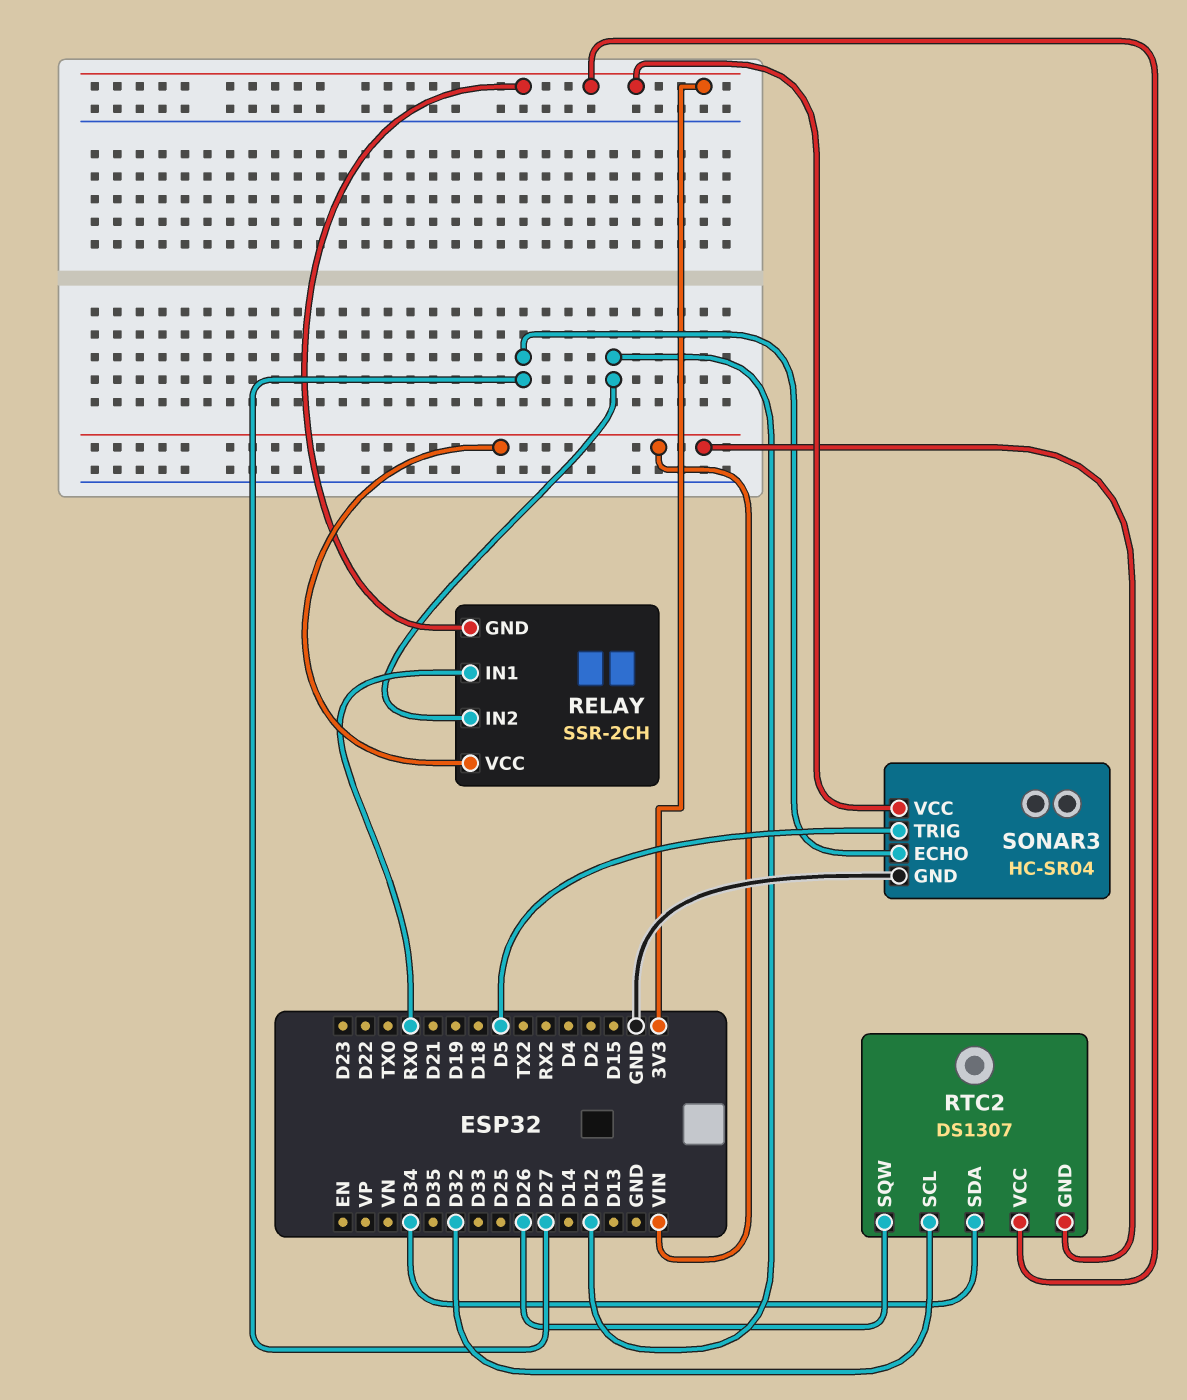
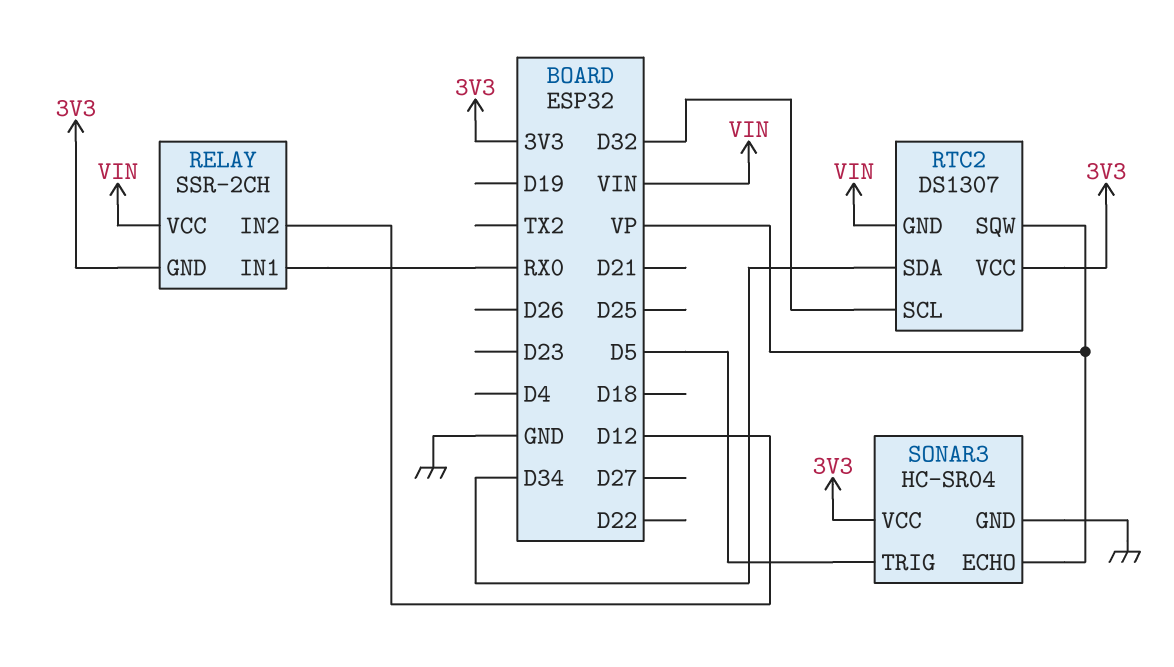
RTC2 pin SQW: D26 -> VP
SONAR3 pin ECHO: D27 -> VP

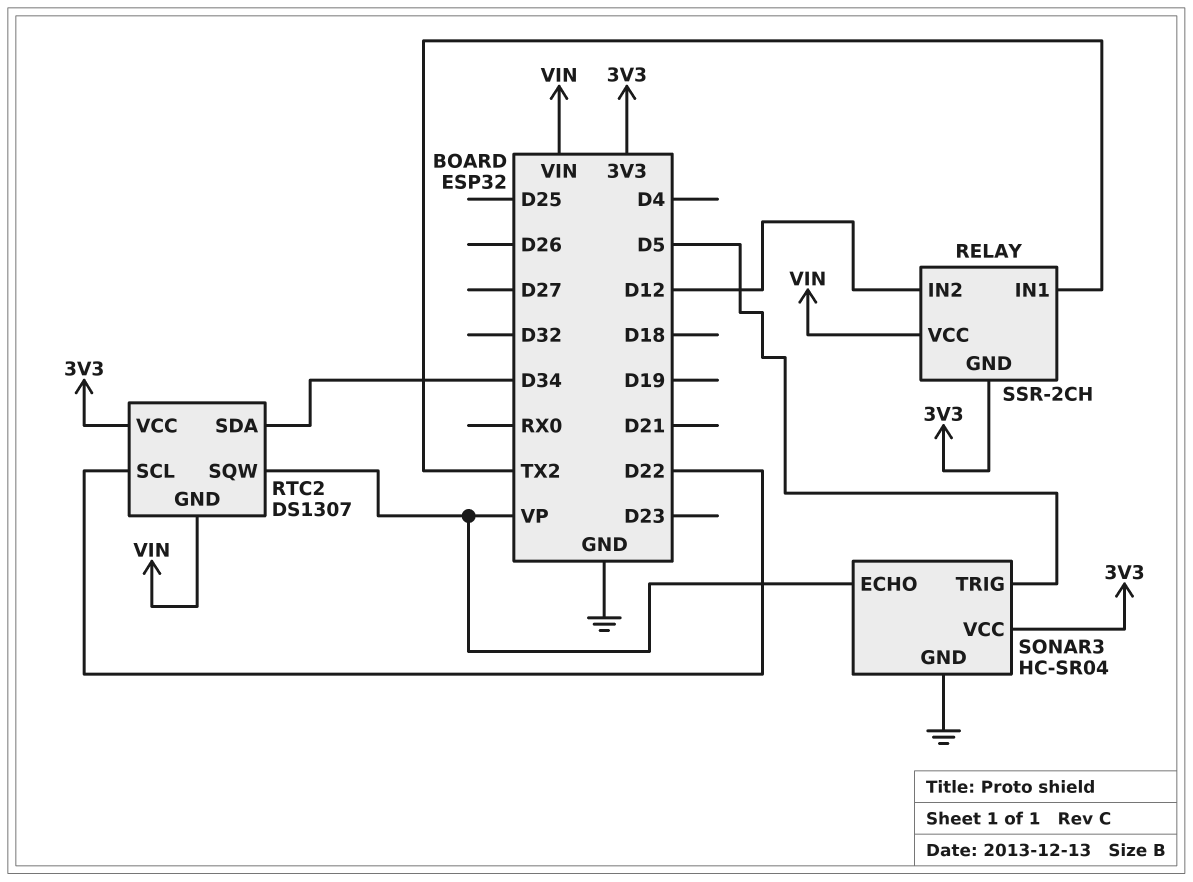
RELAY pin IN1: RX0 -> TX2
RTC2 pin SCL: D32 -> D22

